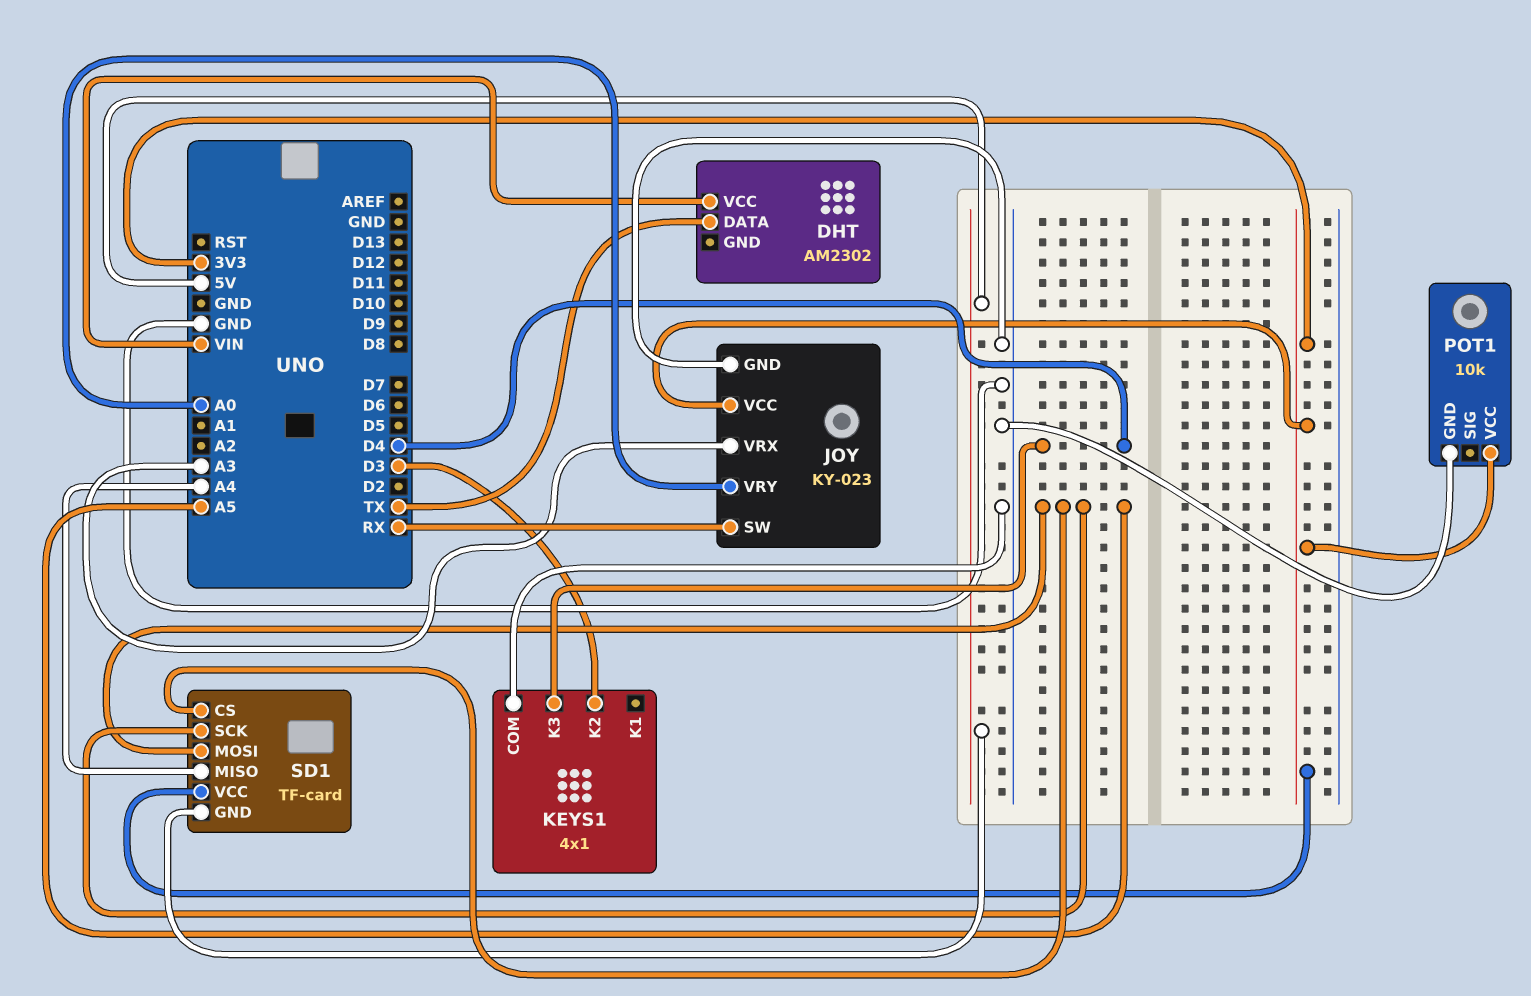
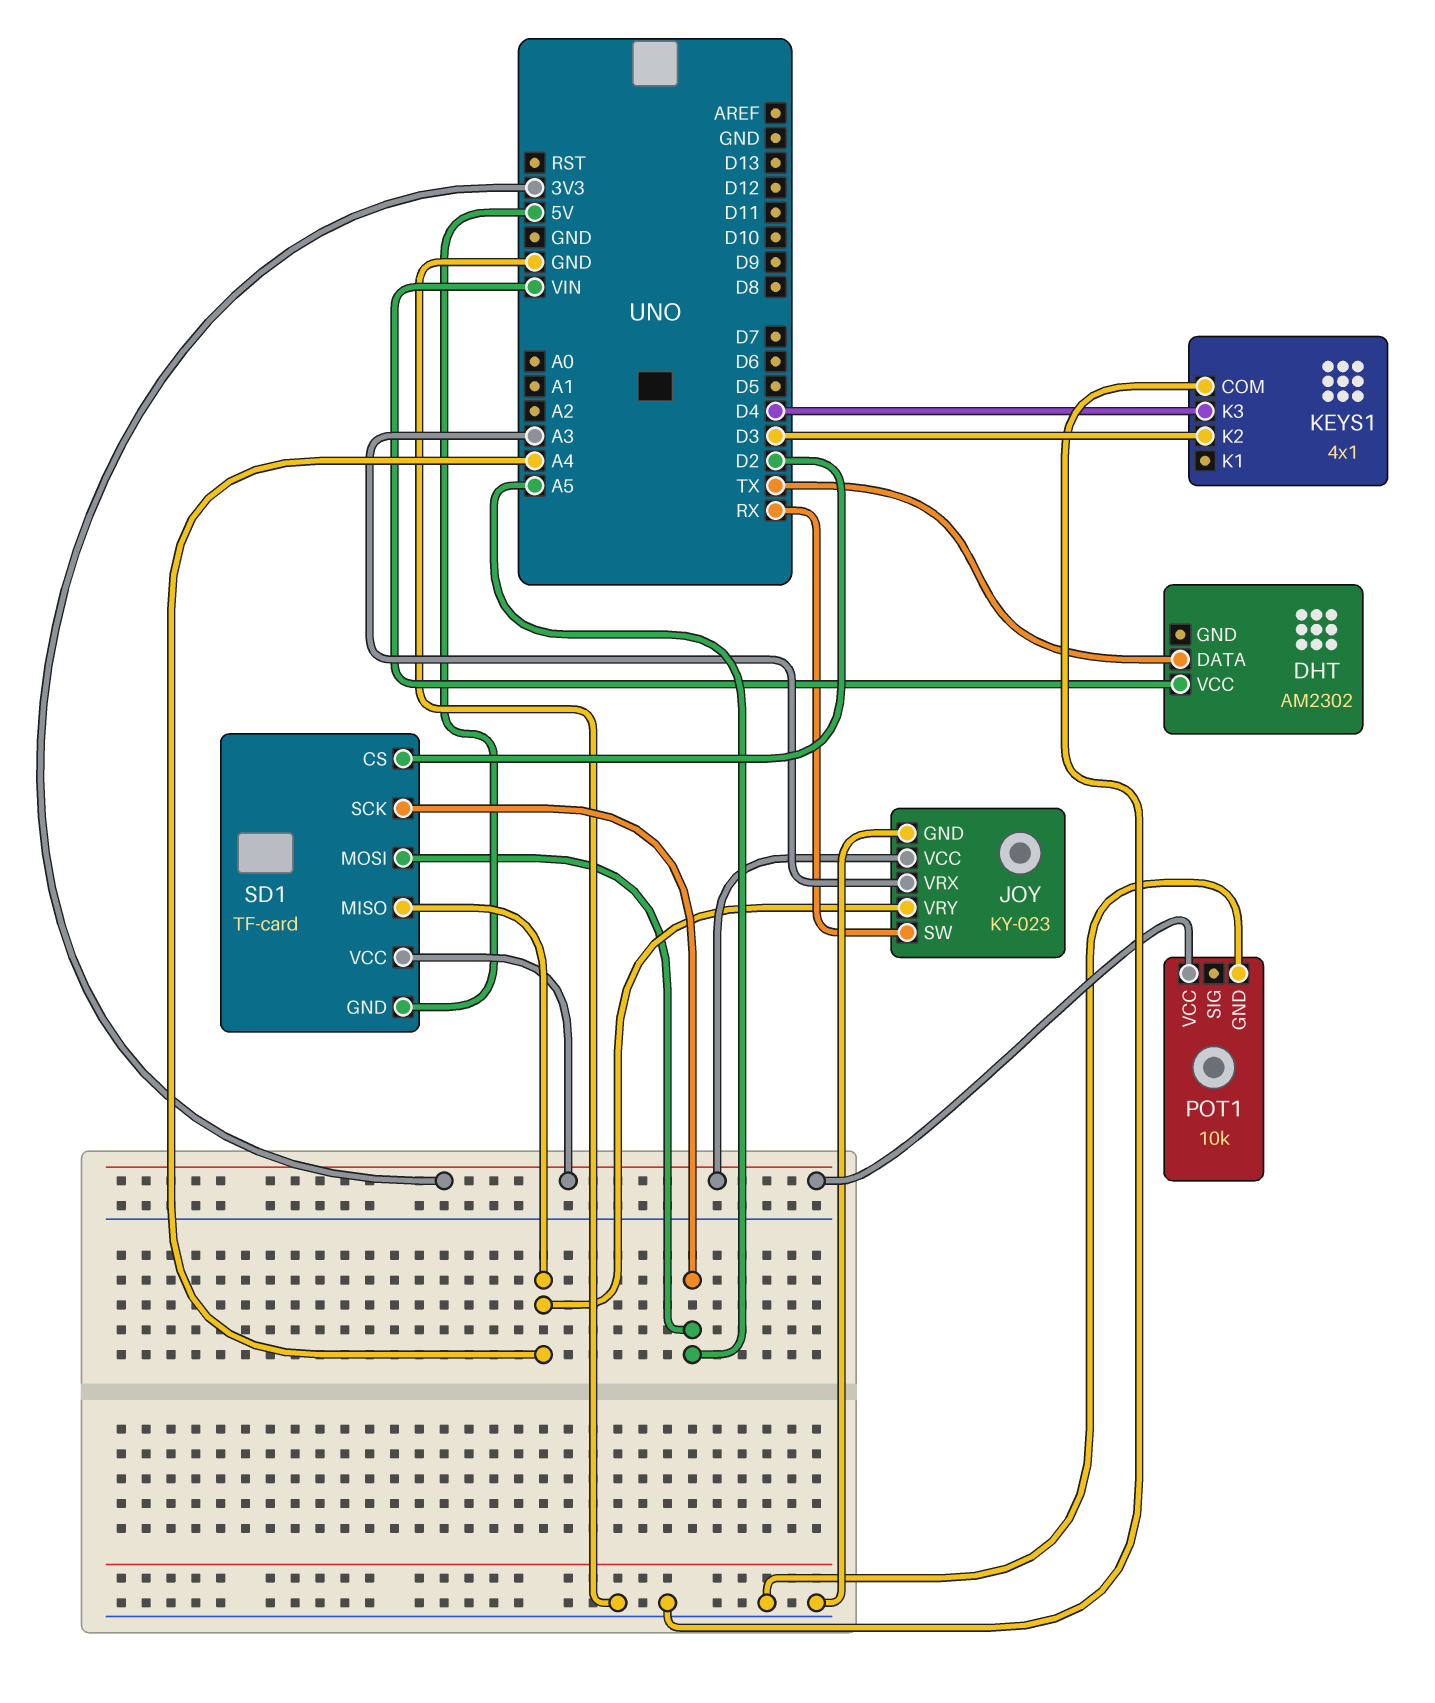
JOY pin VRY: A0 -> A4
SD1 pin CS: A5 -> D2

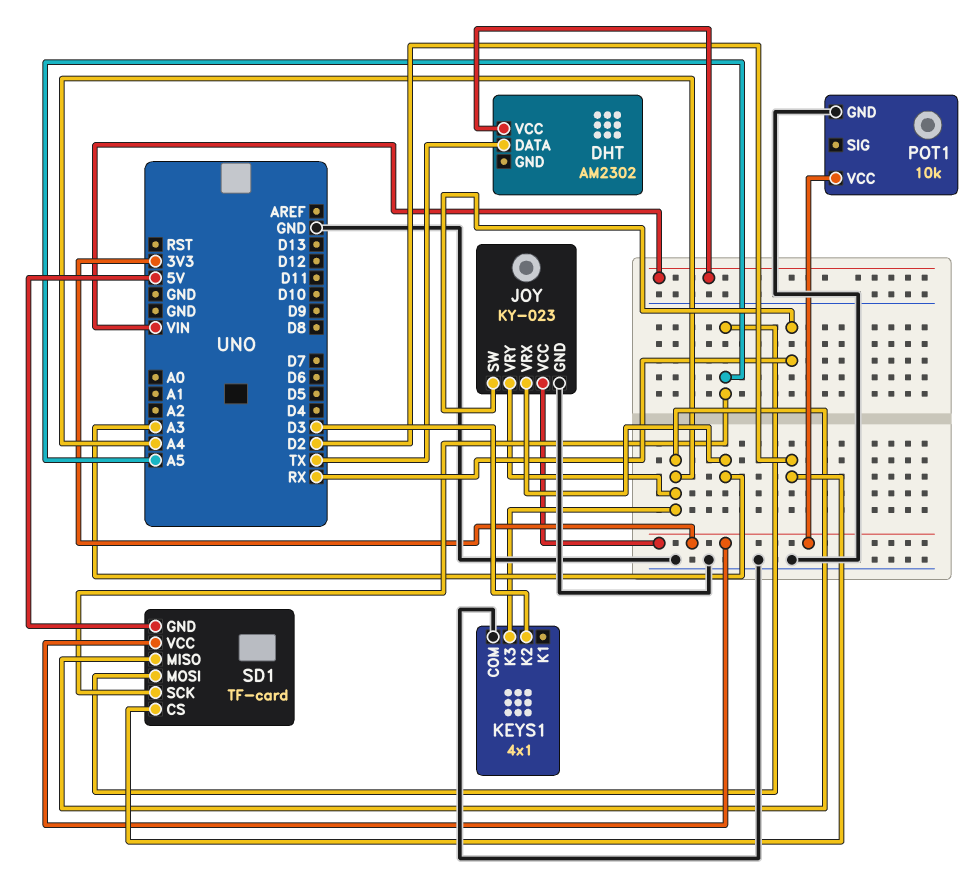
KEYS1 pin K3: D4 -> A4

